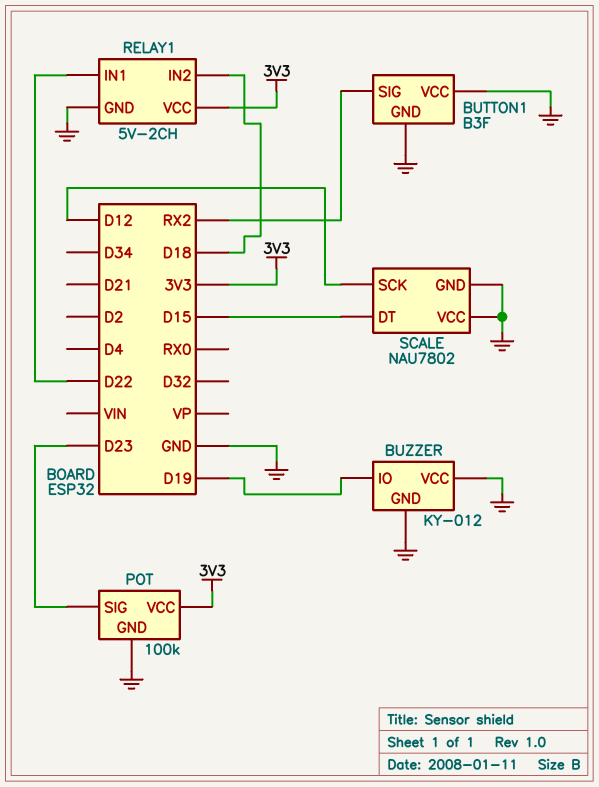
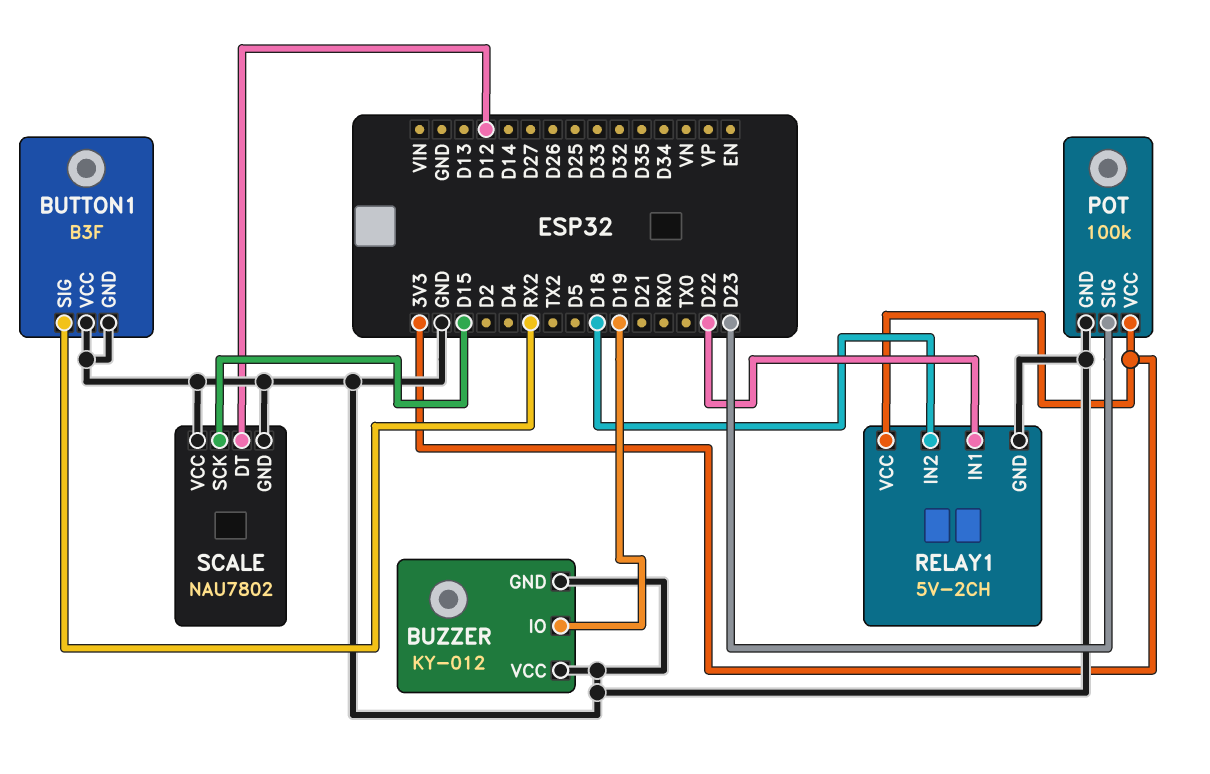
SCALE pin DT: D15 -> D12
SCALE pin SCK: D12 -> D15

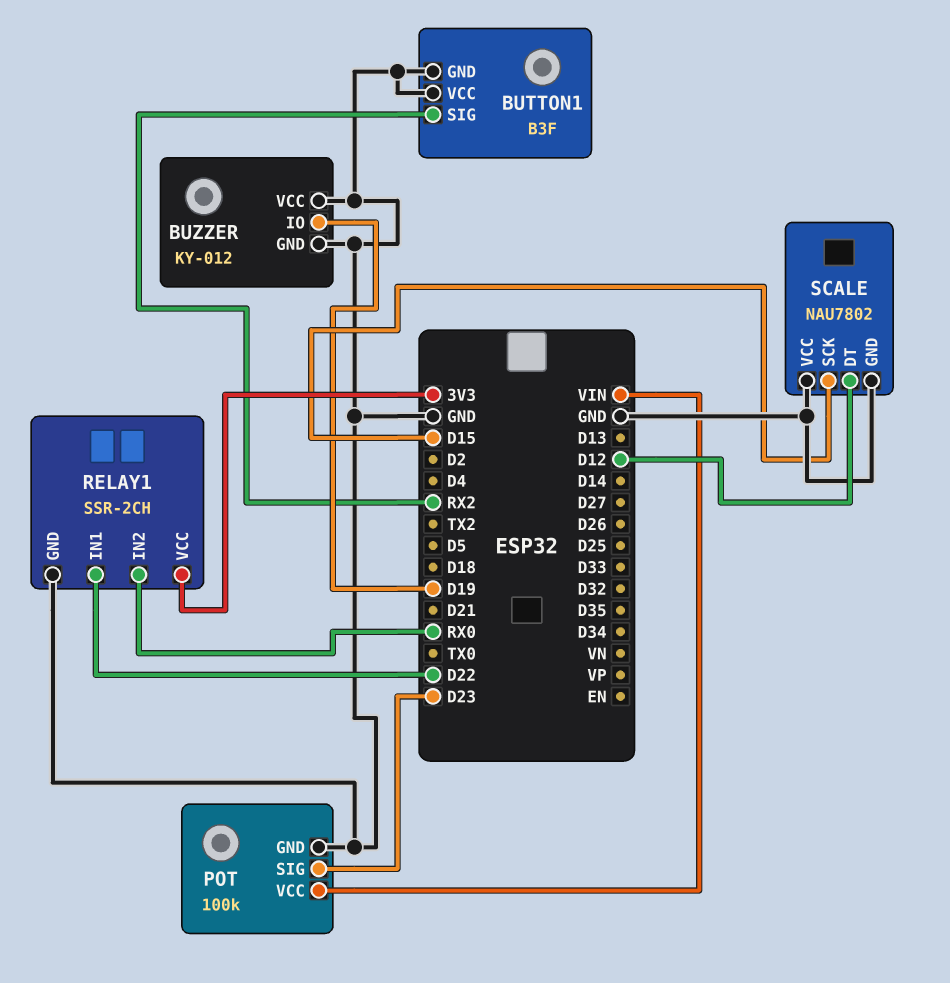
POT pin VCC: 3V3 -> VIN
RELAY1: 5V-2CH -> SSR-2CH
RELAY1 pin IN2: D18 -> RX0

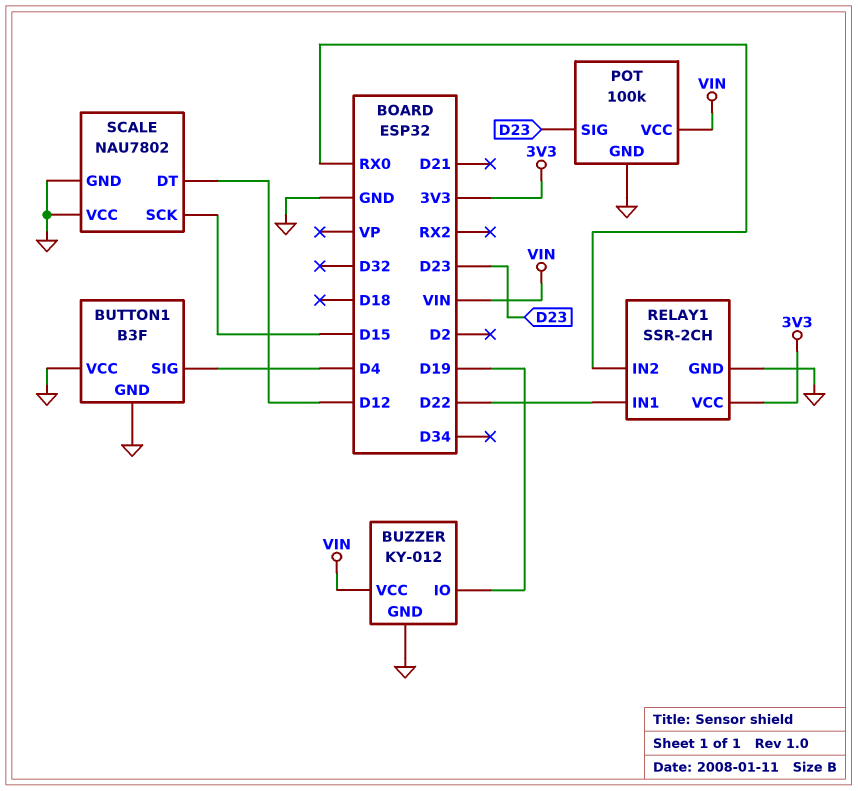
BUTTON1 pin SIG: RX2 -> D4
BUZZER pin VCC: GND -> VIN

